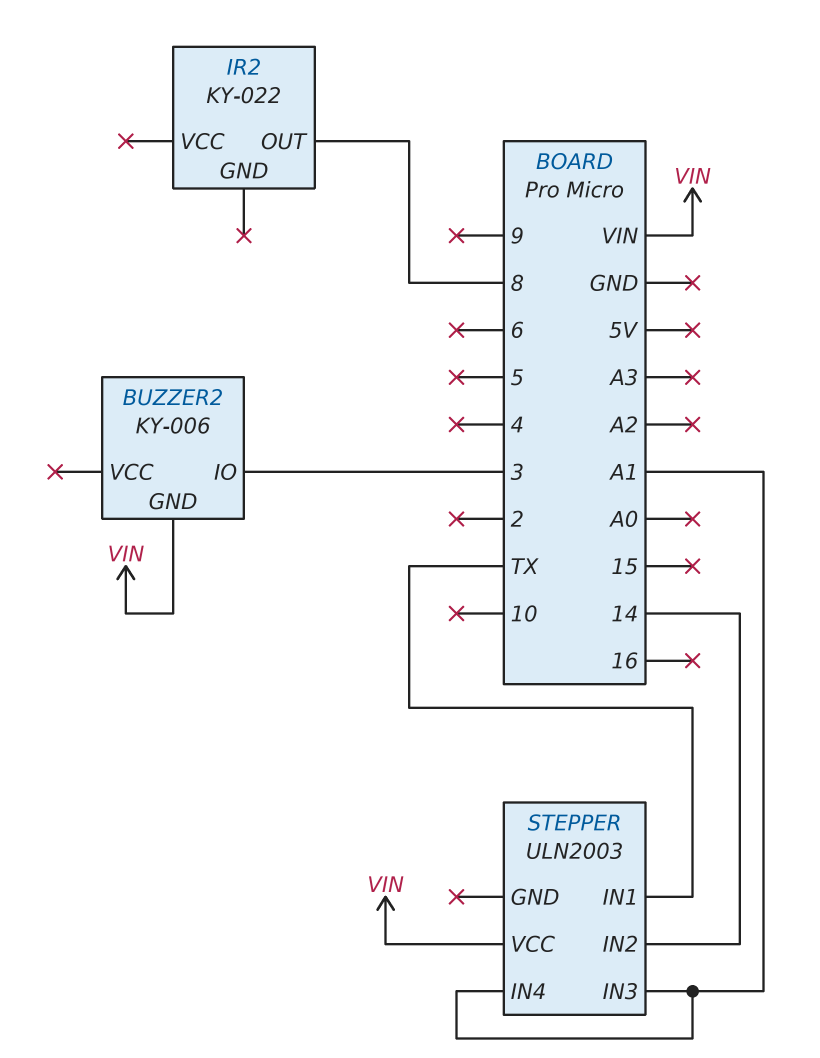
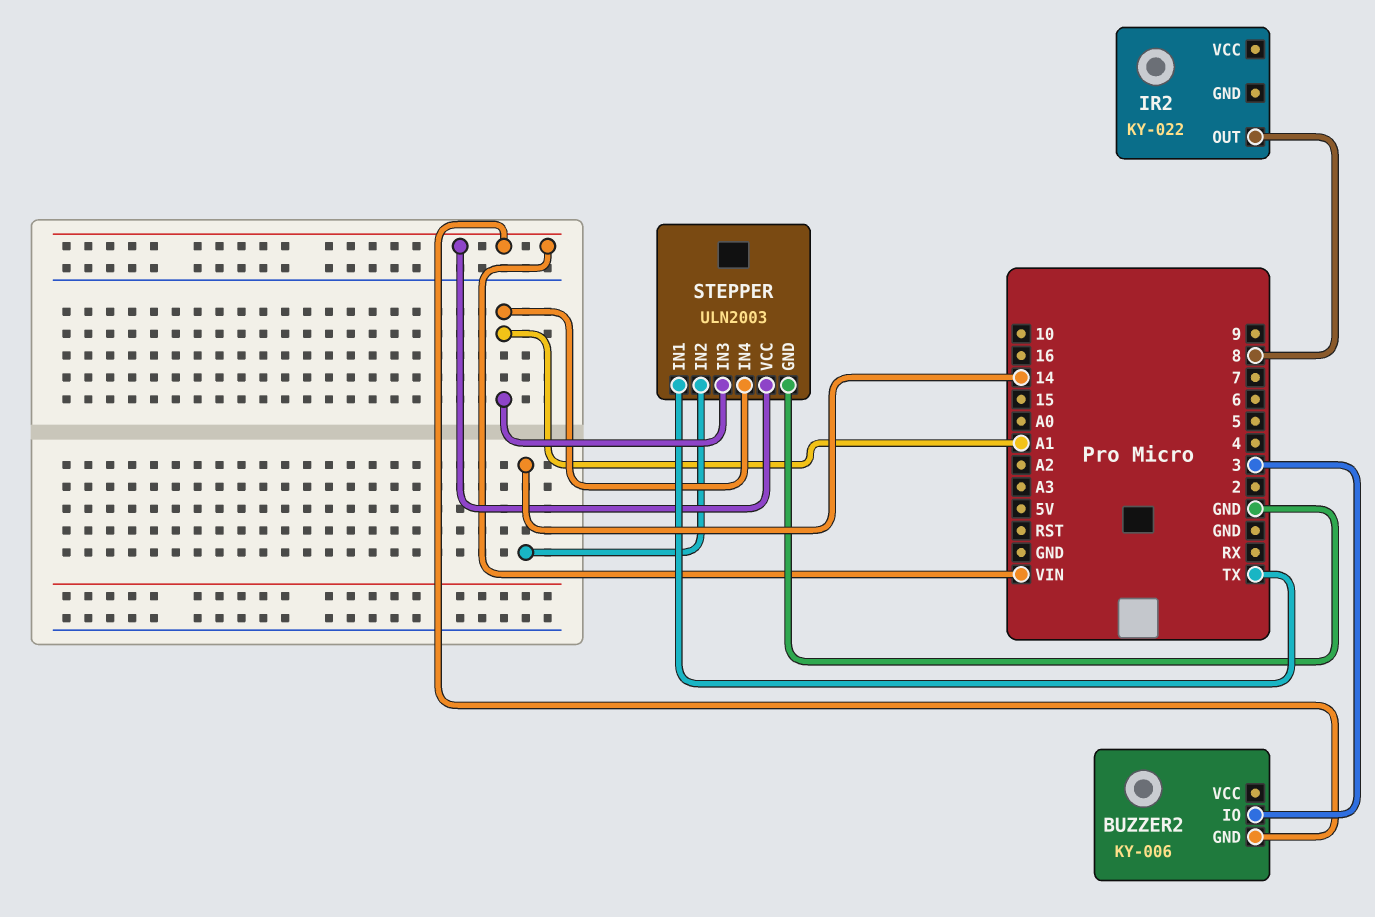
STEPPER pin GND: none -> GND

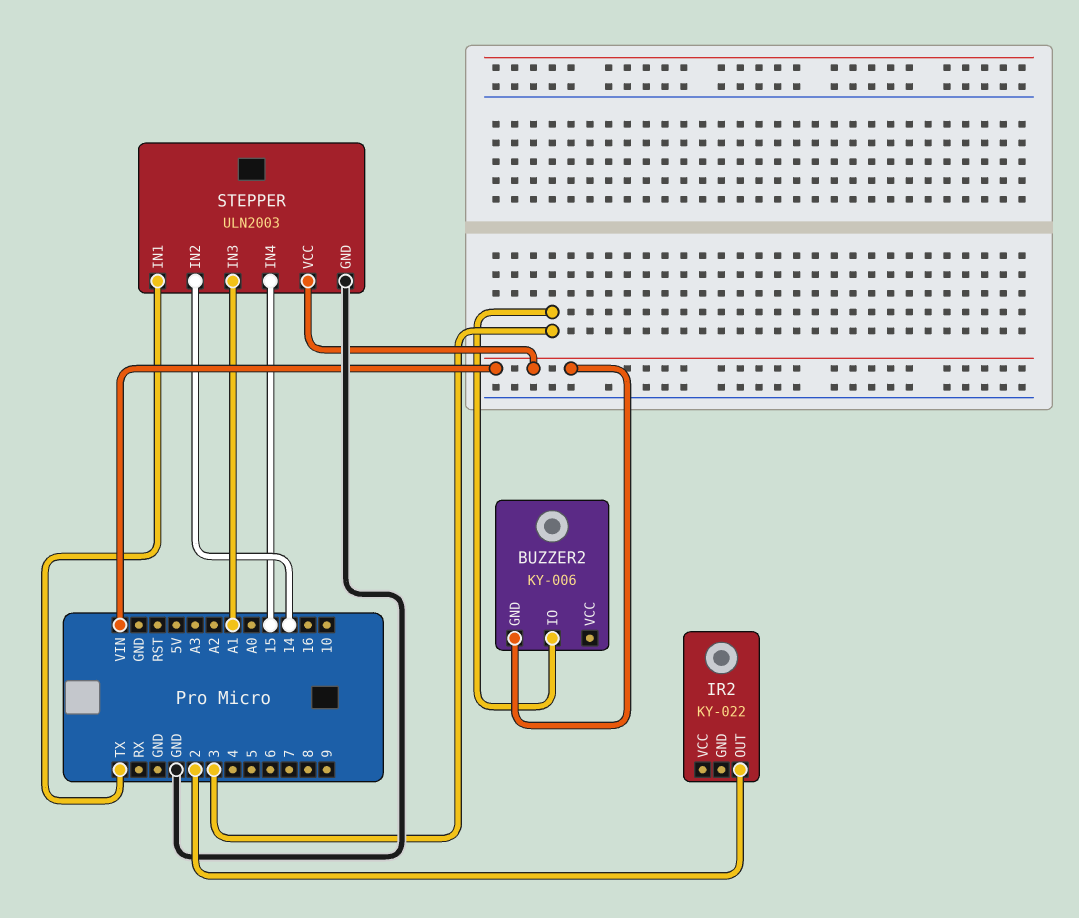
IR2 pin OUT: 8 -> 2
STEPPER pin IN4: A1 -> 15

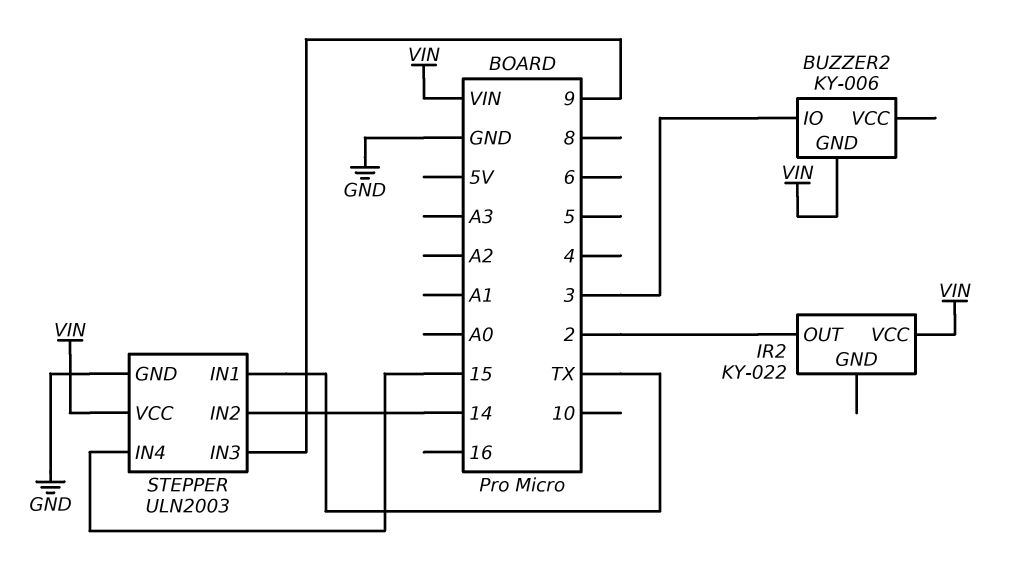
IR2 pin VCC: none -> VIN
STEPPER pin IN3: A1 -> 9

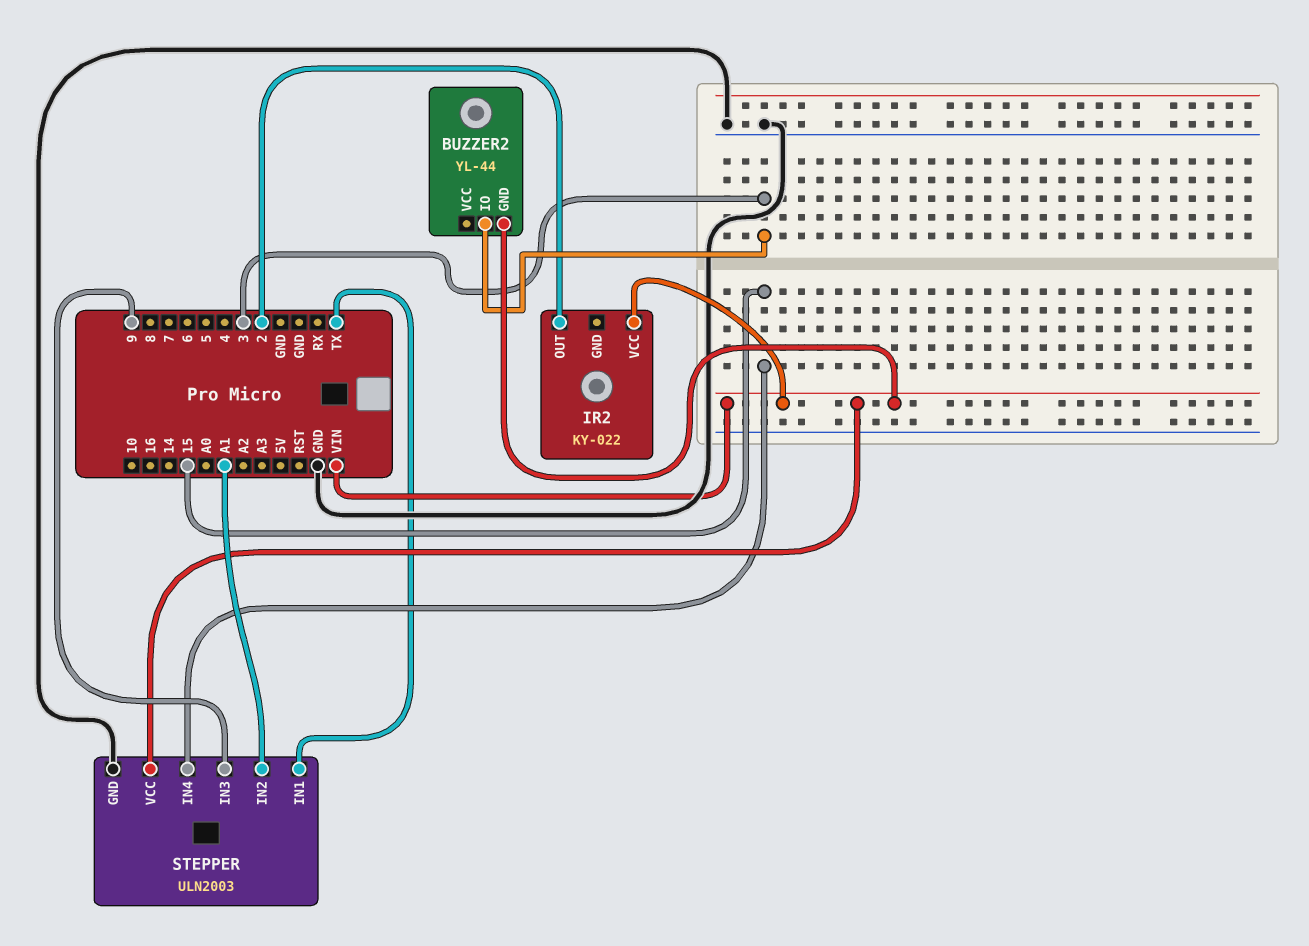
BUZZER2: KY-006 -> YL-44
STEPPER pin IN2: 14 -> A1

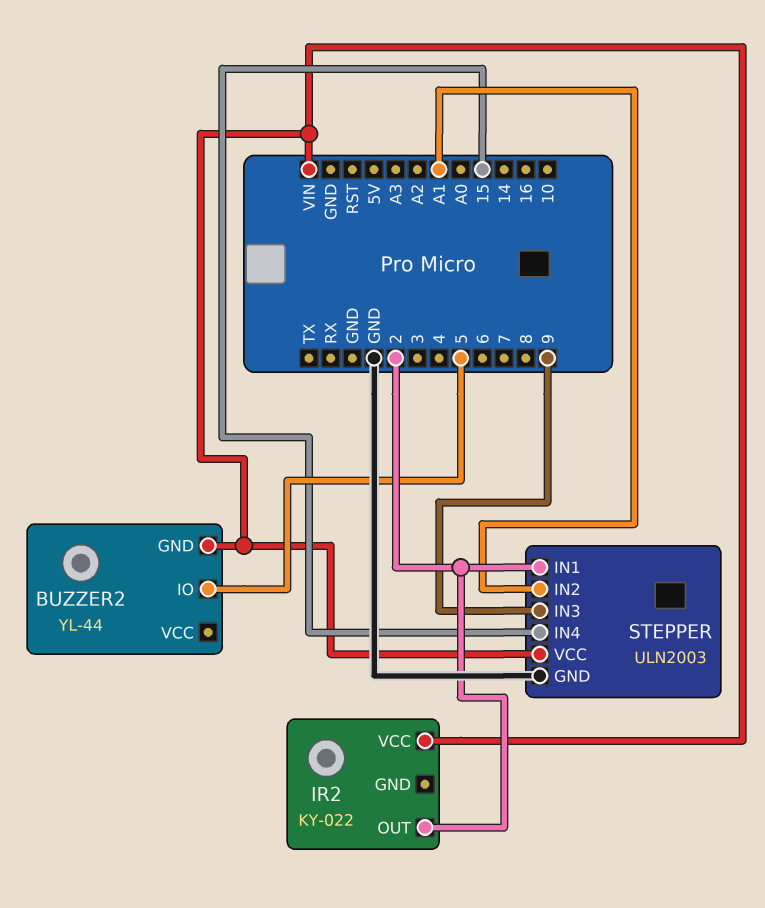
BUZZER2 pin IO: 3 -> 5
STEPPER pin IN1: TX -> 2

